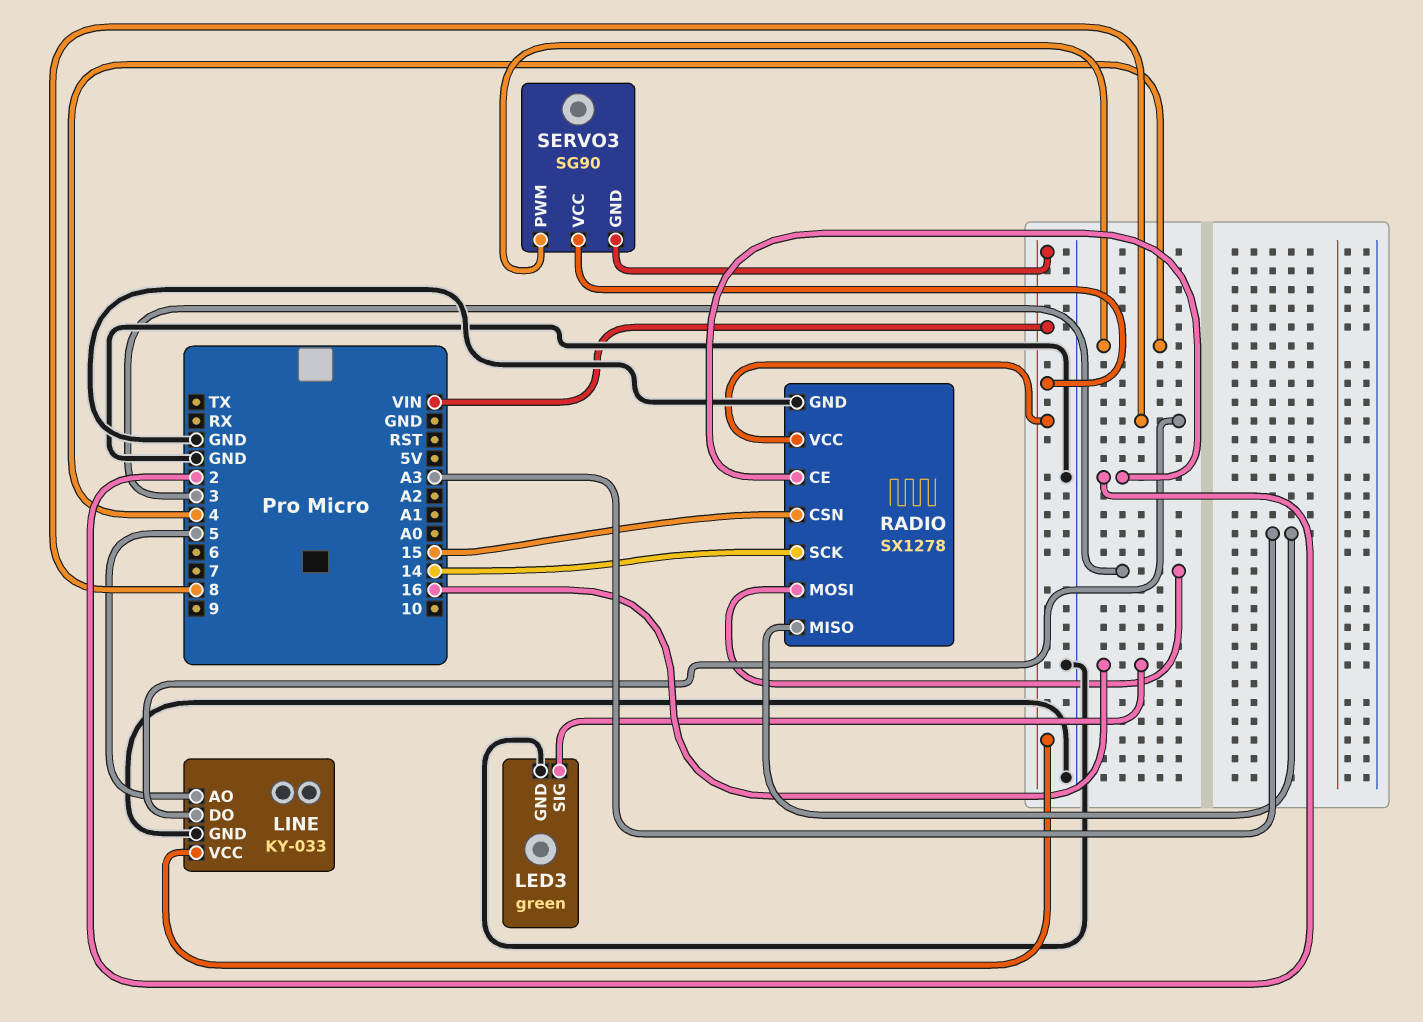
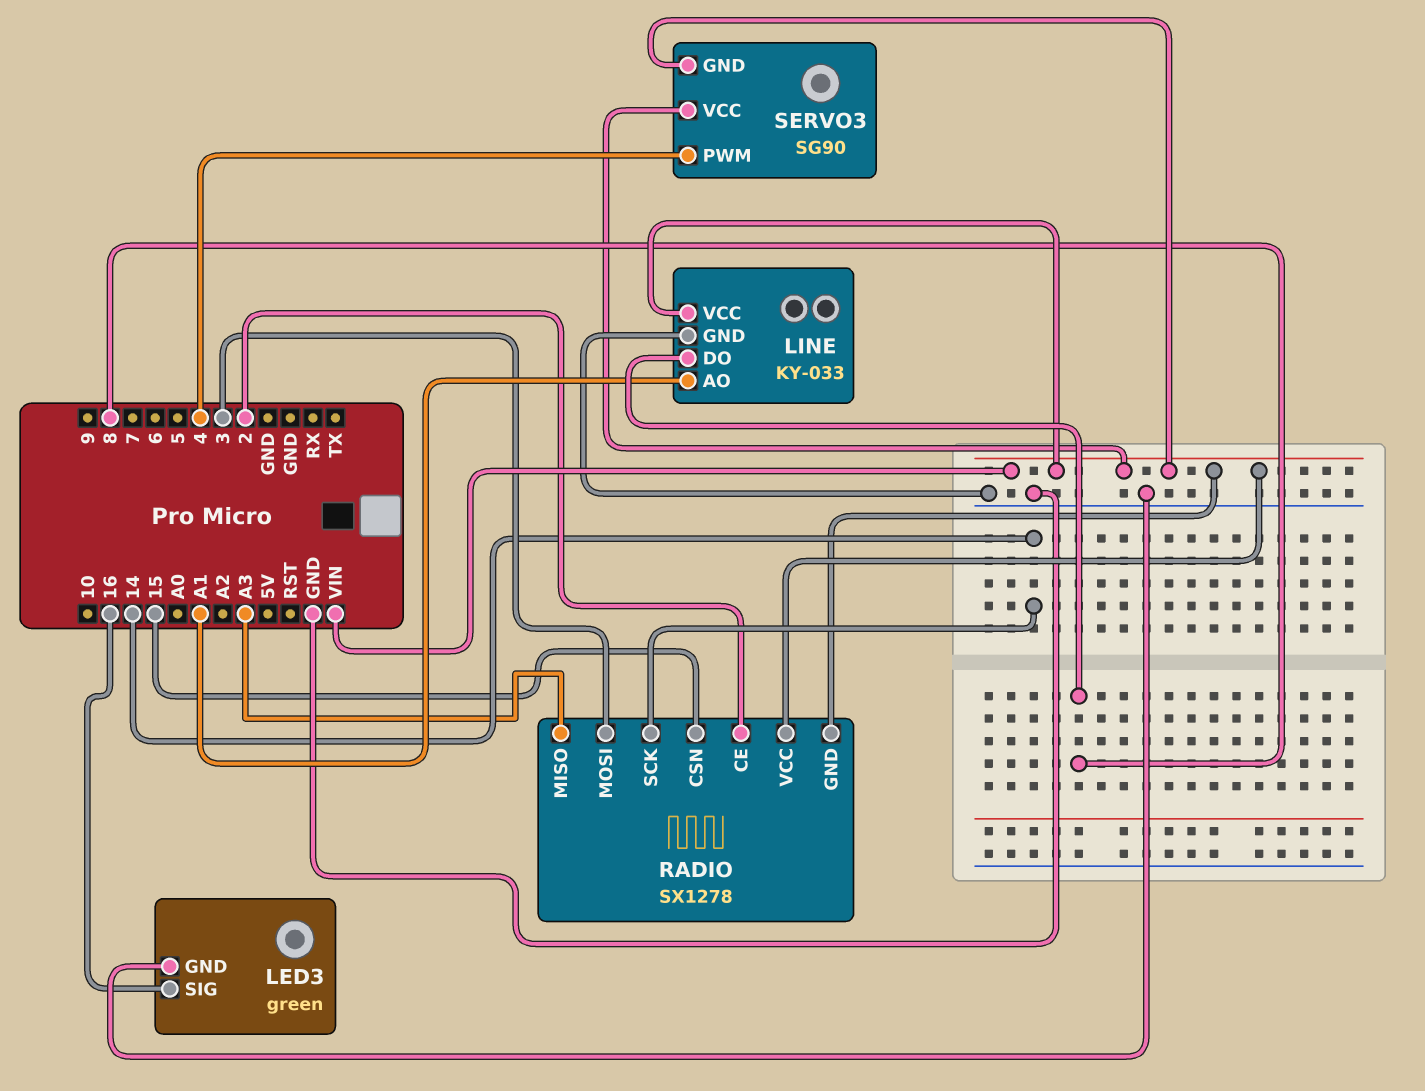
LINE pin AO: 5 -> A1
RADIO pin GND: GND -> VIN

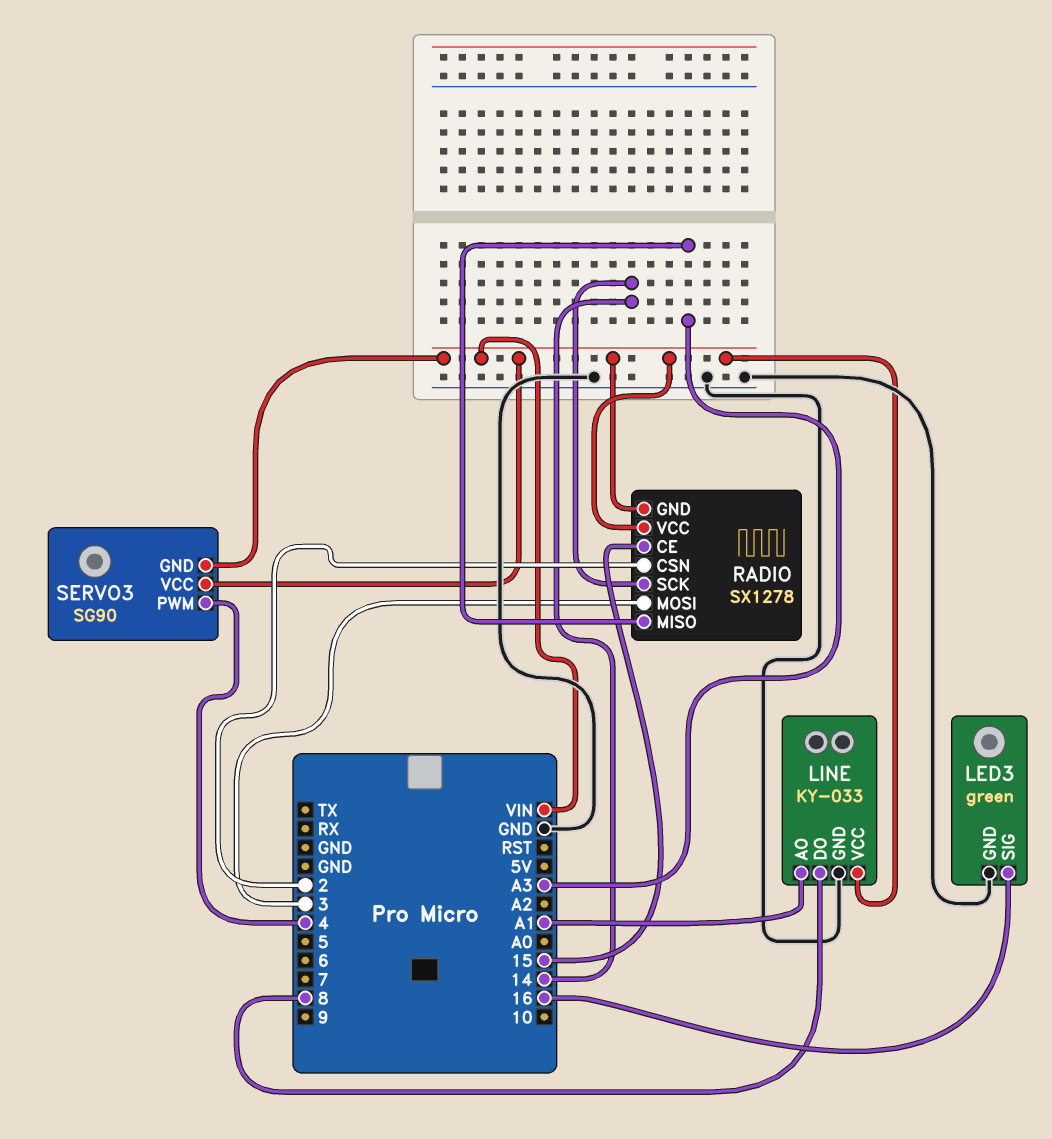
RADIO pin CE: 2 -> 15
RADIO pin CSN: 15 -> 2

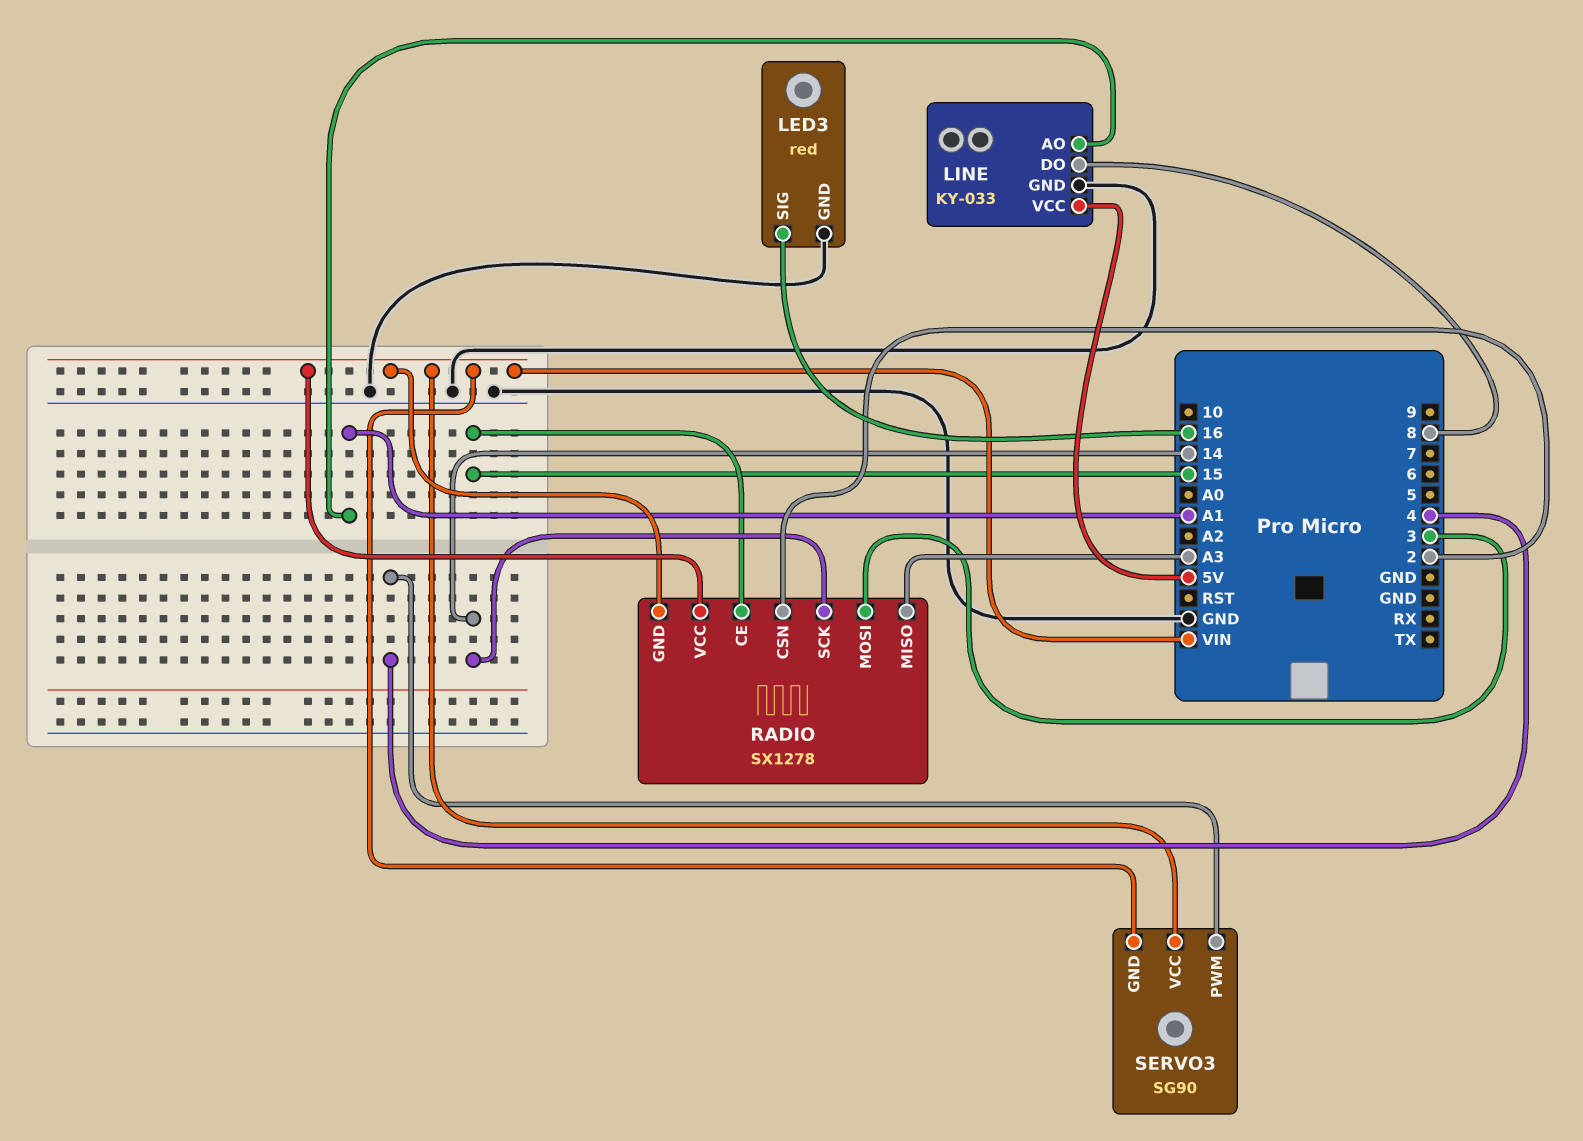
LED3: green -> red
LINE pin VCC: VIN -> 5V

